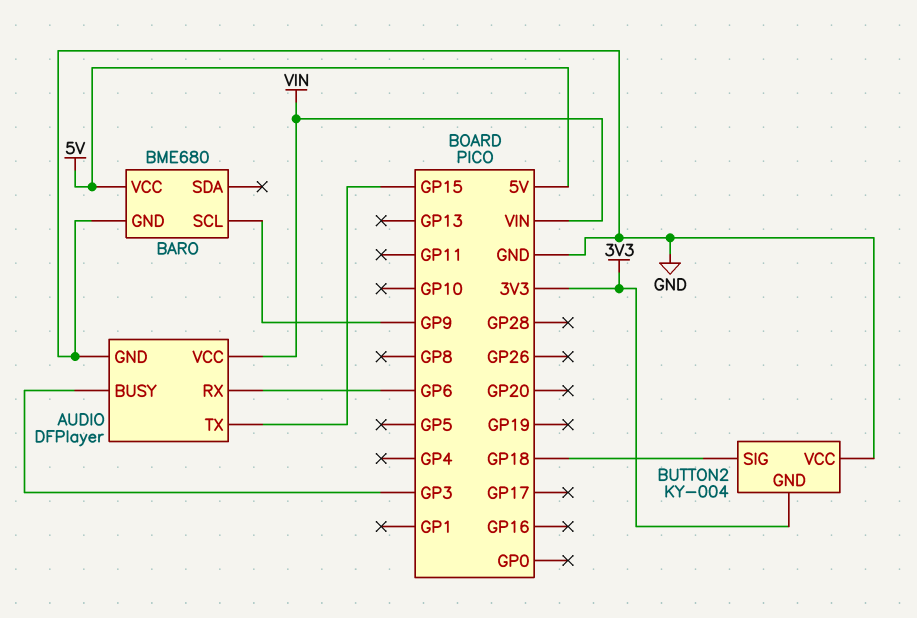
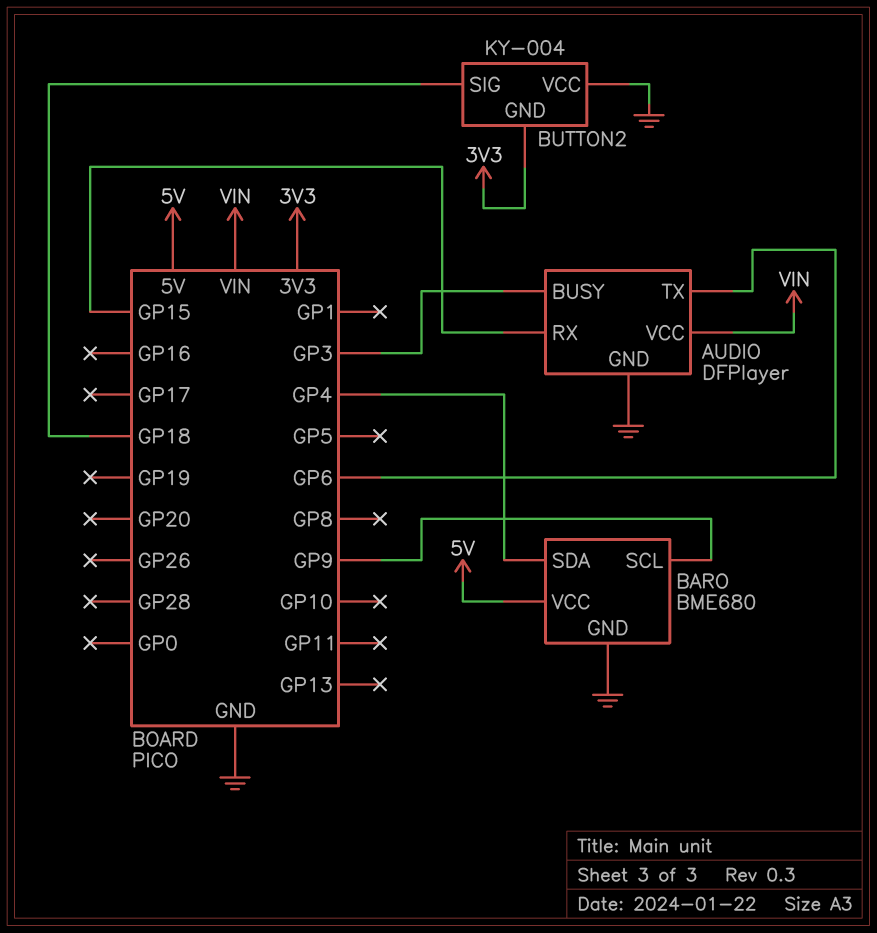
AUDIO pin RX: GP6 -> GP15
AUDIO pin TX: GP15 -> GP6
BARO pin SDA: none -> GP4

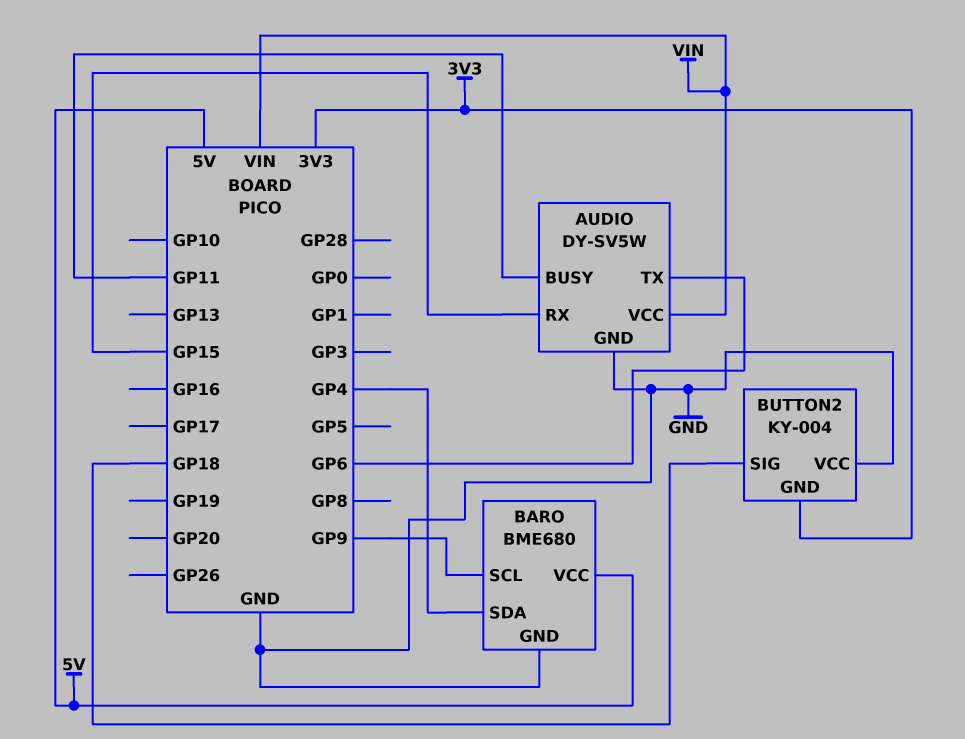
AUDIO: DFPlayer -> DY-SV5W
AUDIO pin BUSY: GP3 -> GP11

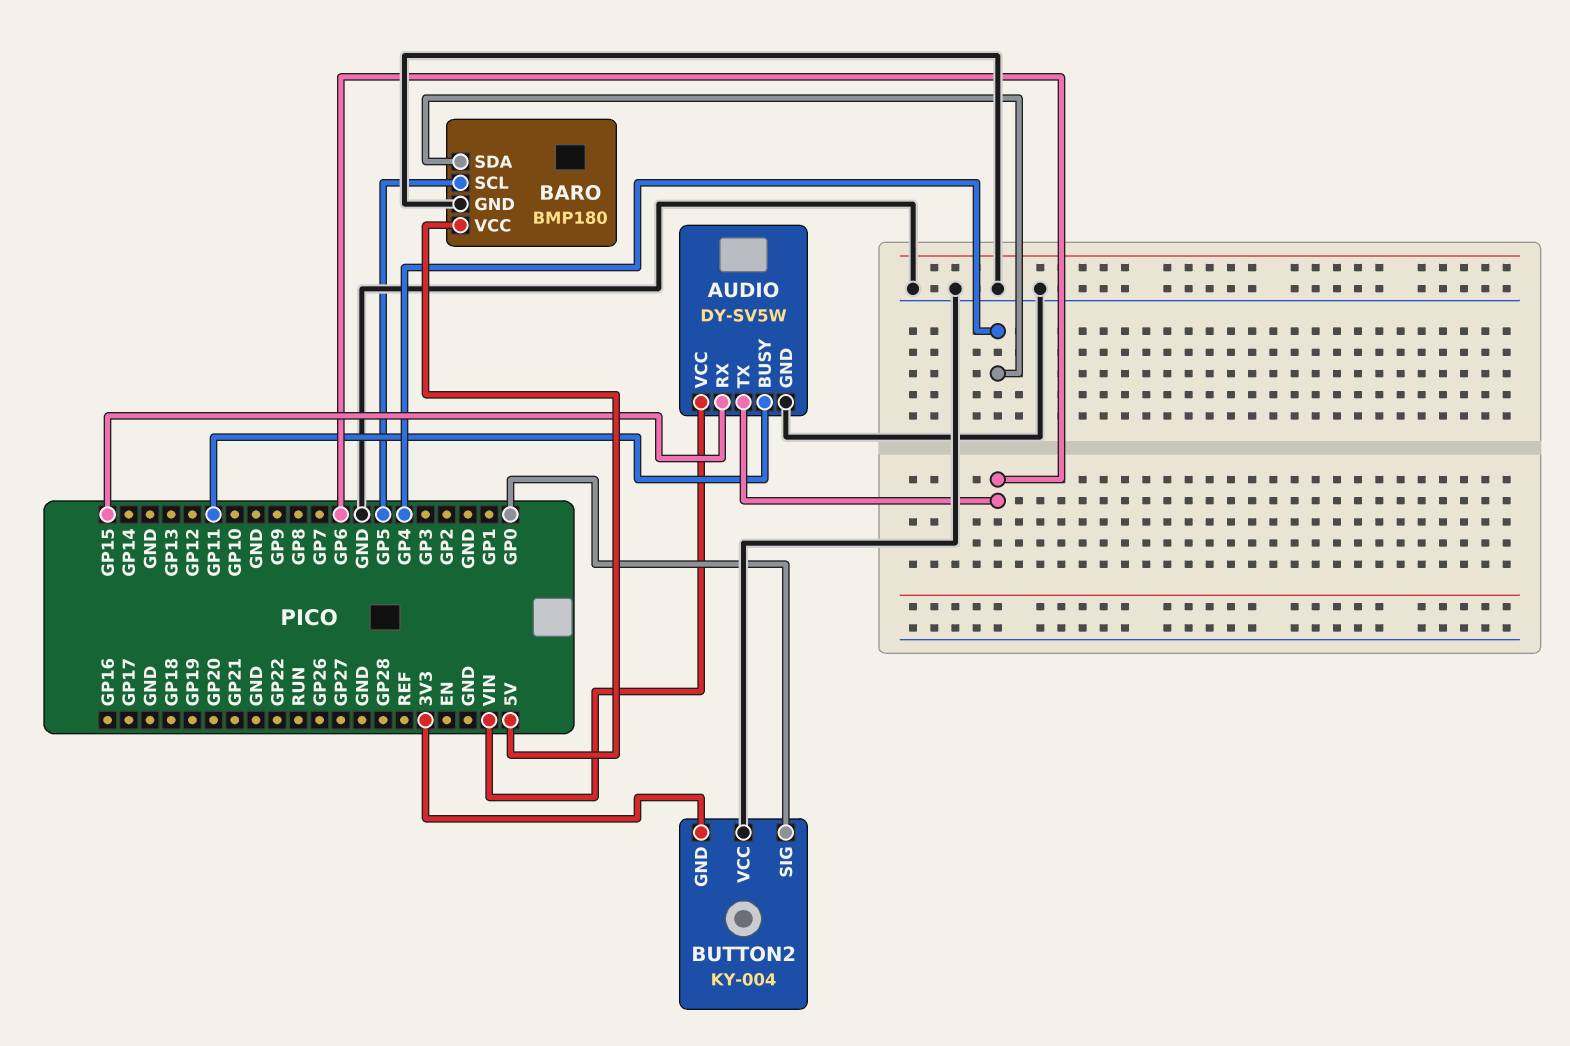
BARO: BME680 -> BMP180
BARO pin SCL: GP9 -> GP5
BUTTON2 pin SIG: GP18 -> GP0

